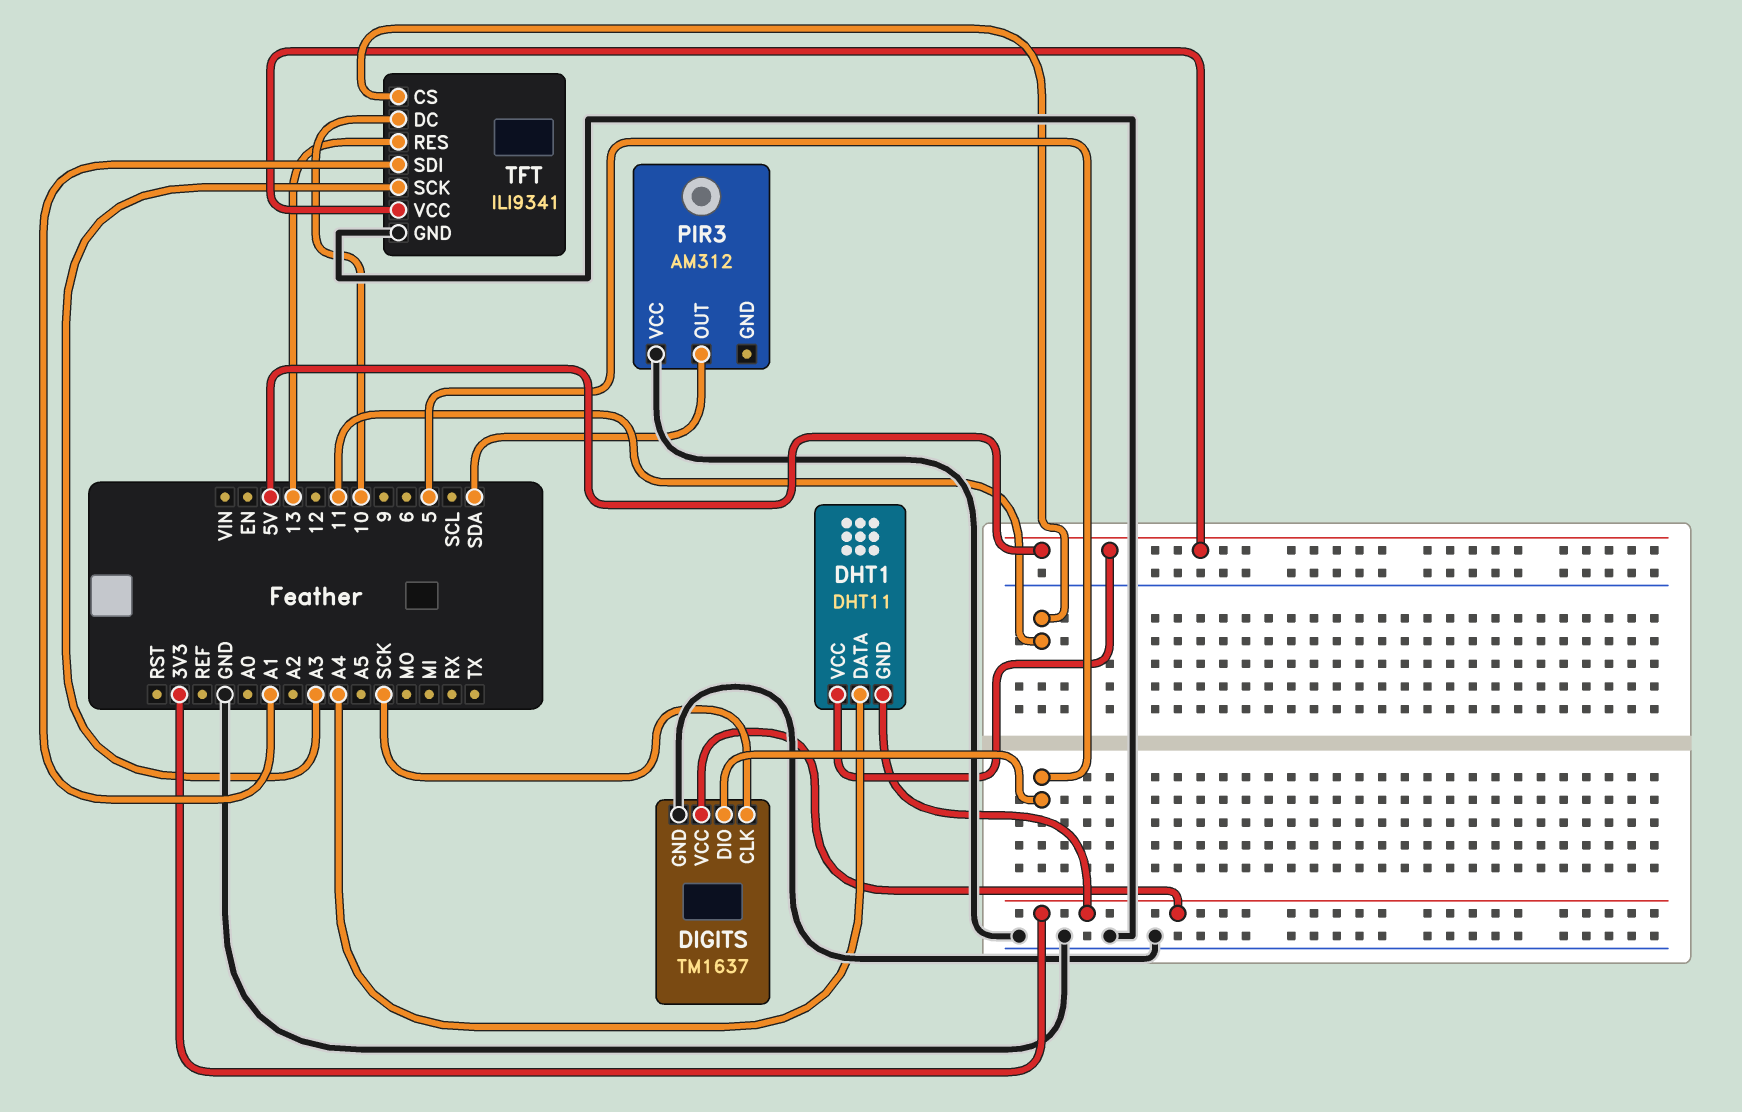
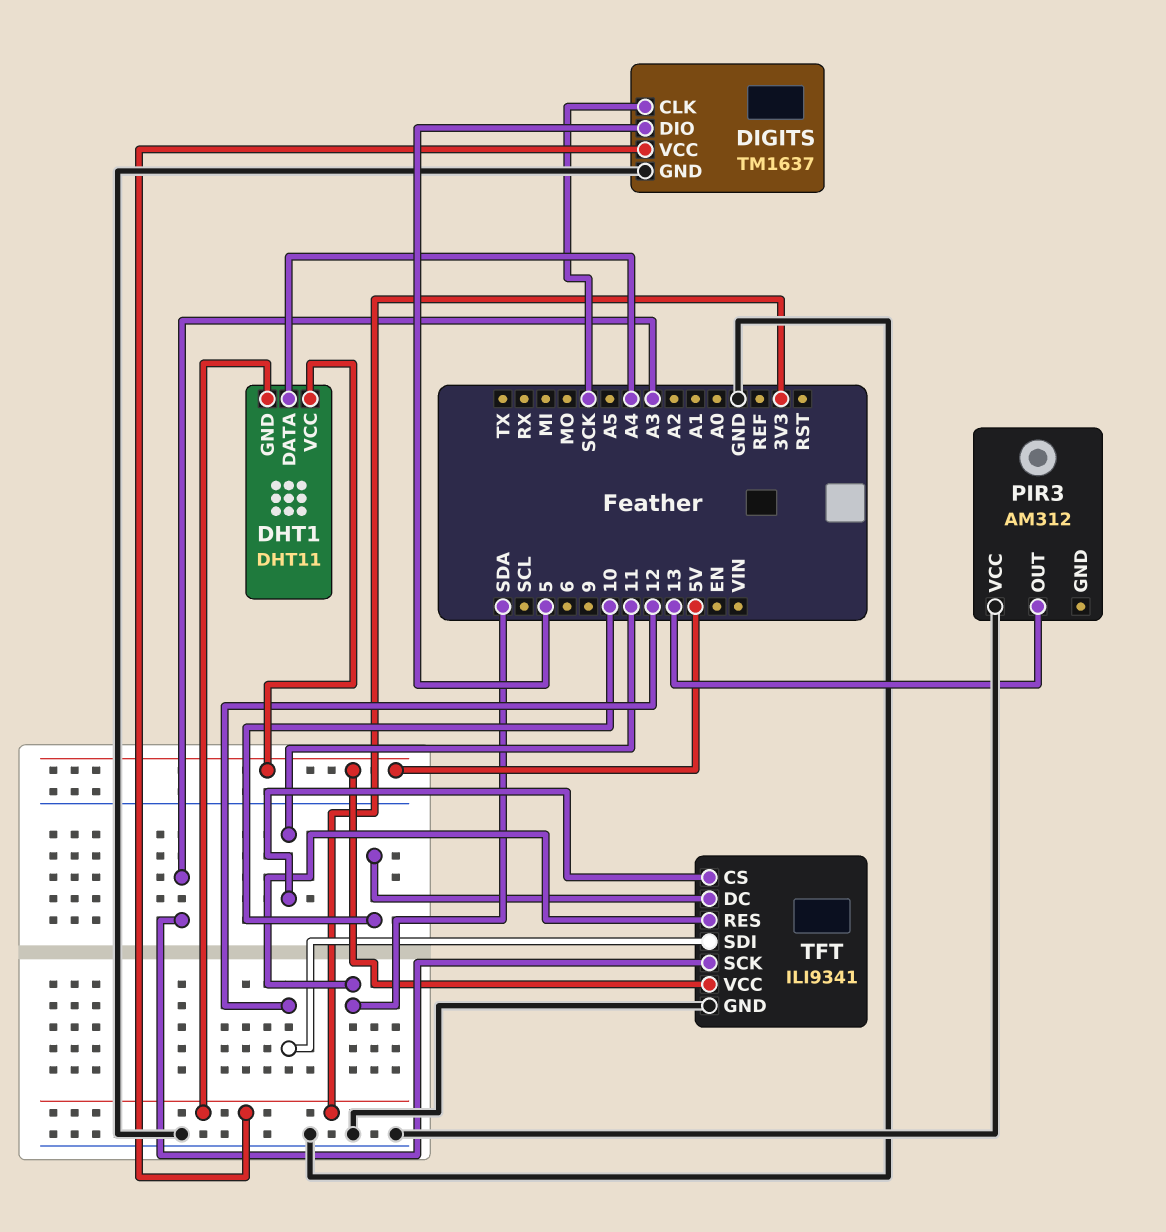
PIR3 pin OUT: SDA -> 13
TFT pin RES: 13 -> SDA
TFT pin SDI: A1 -> 12

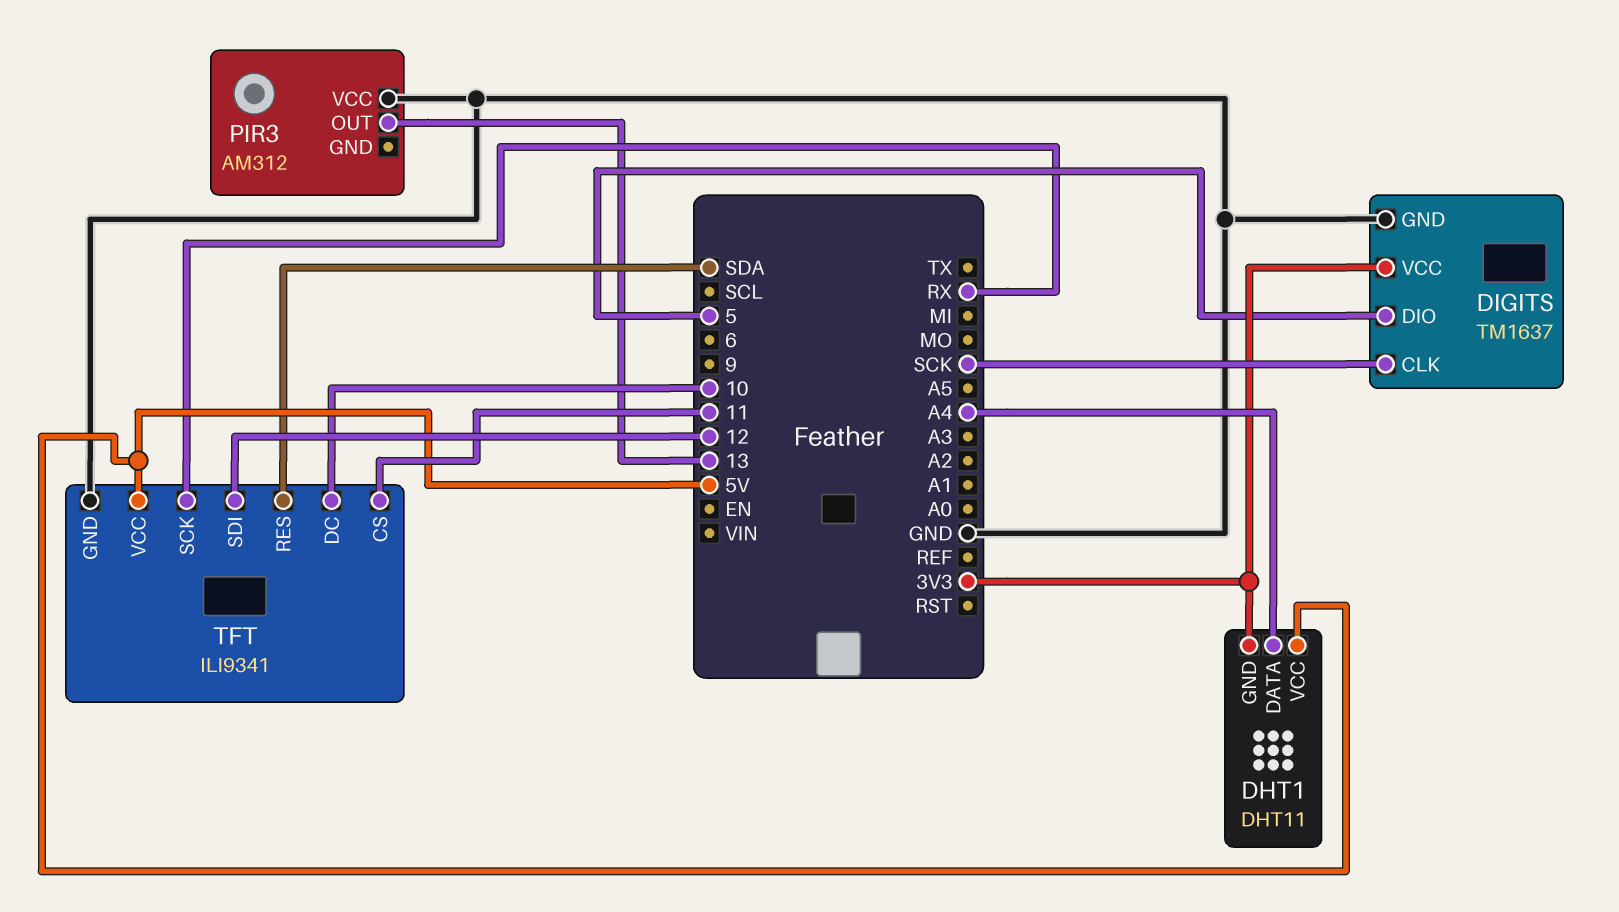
TFT pin SCK: A3 -> RX

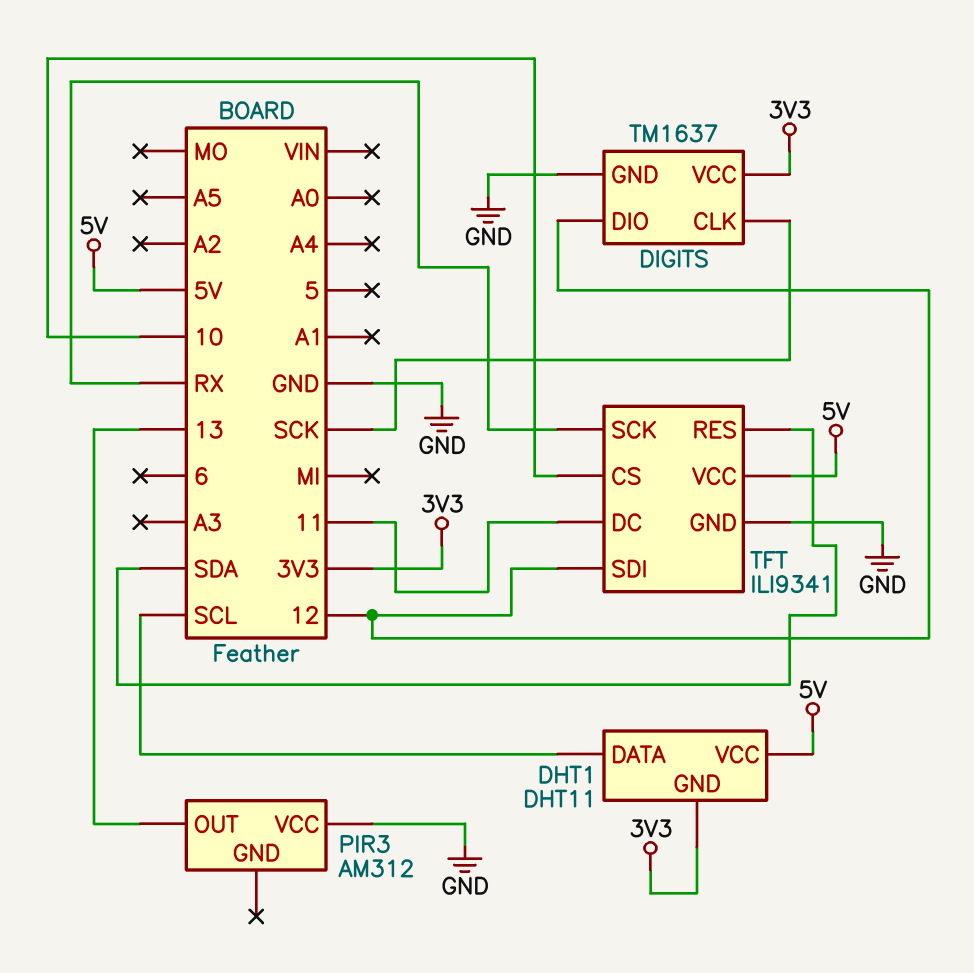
DHT1 pin DATA: A4 -> SCL
DIGITS pin DIO: 5 -> 12
TFT pin CS: 11 -> 10
TFT pin DC: 10 -> 11

